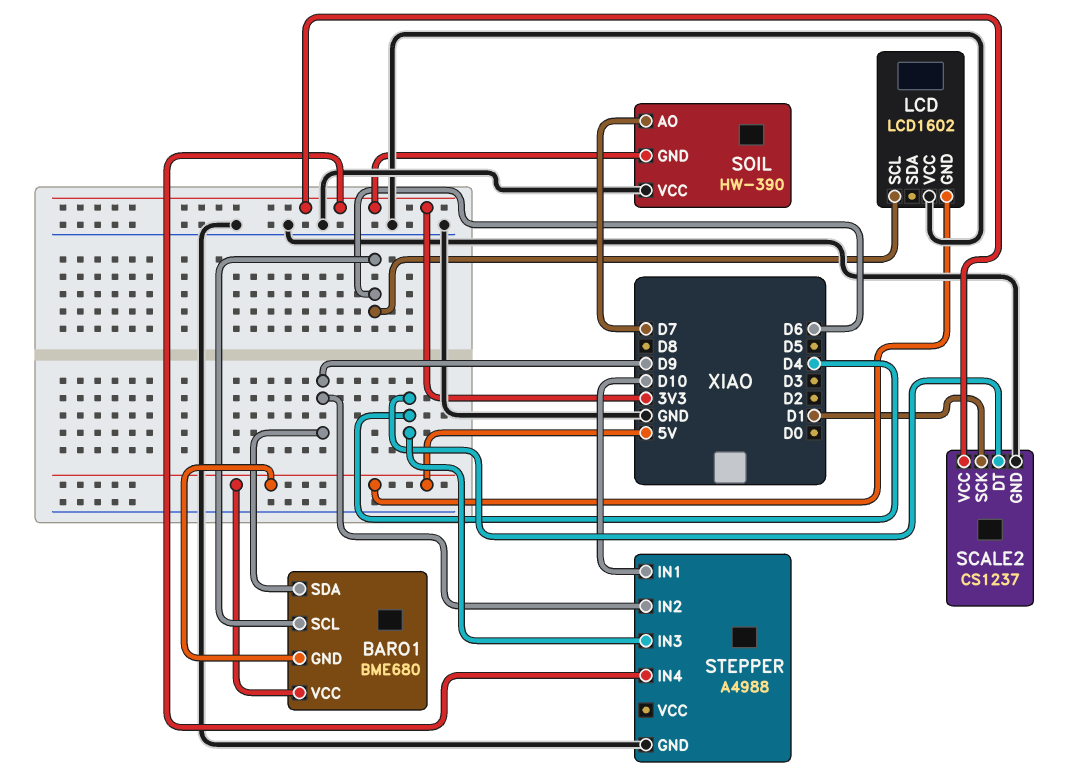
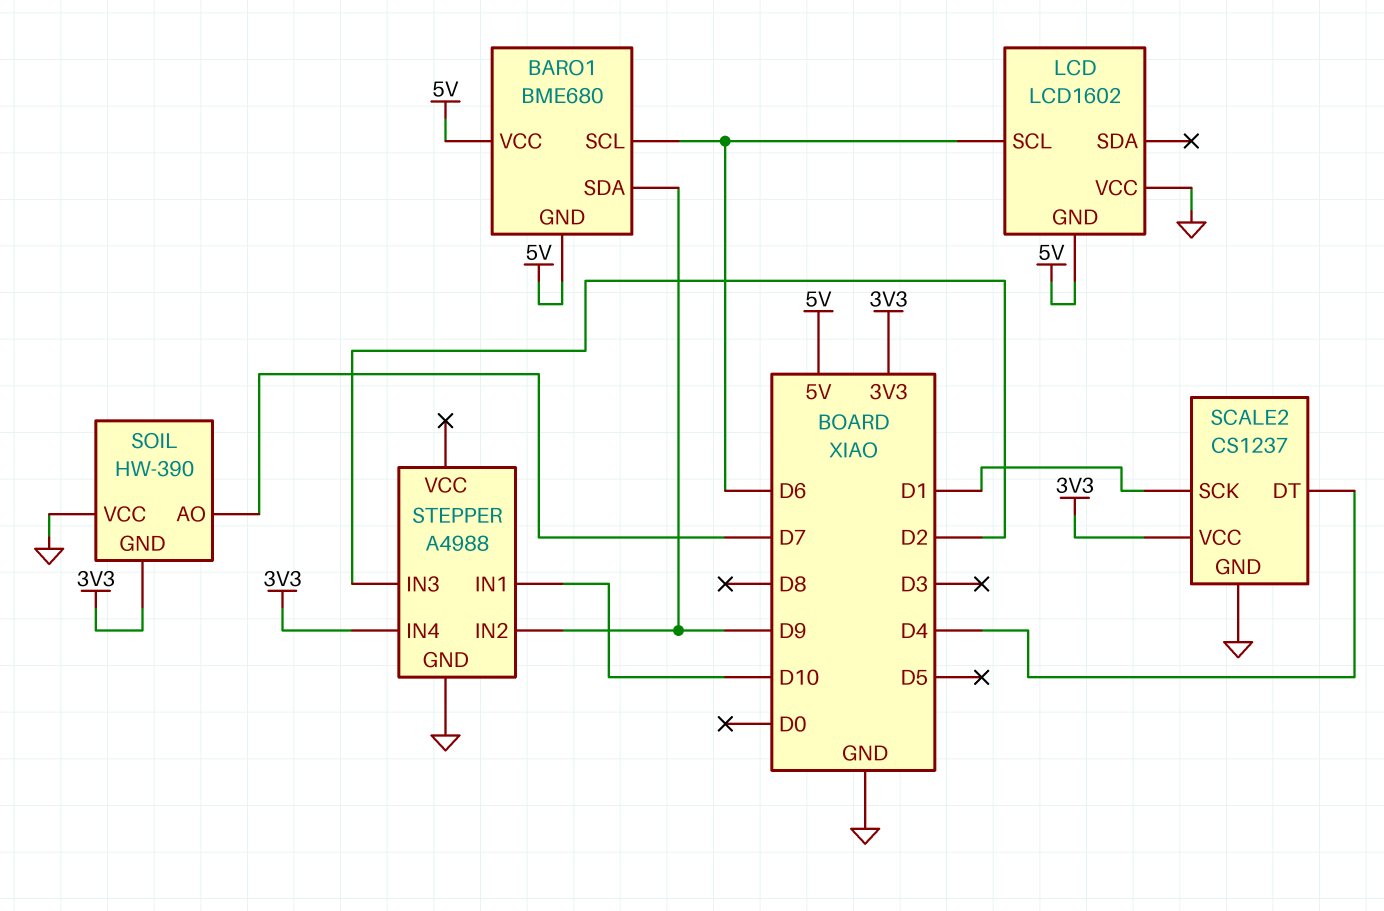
STEPPER pin IN3: D4 -> D2

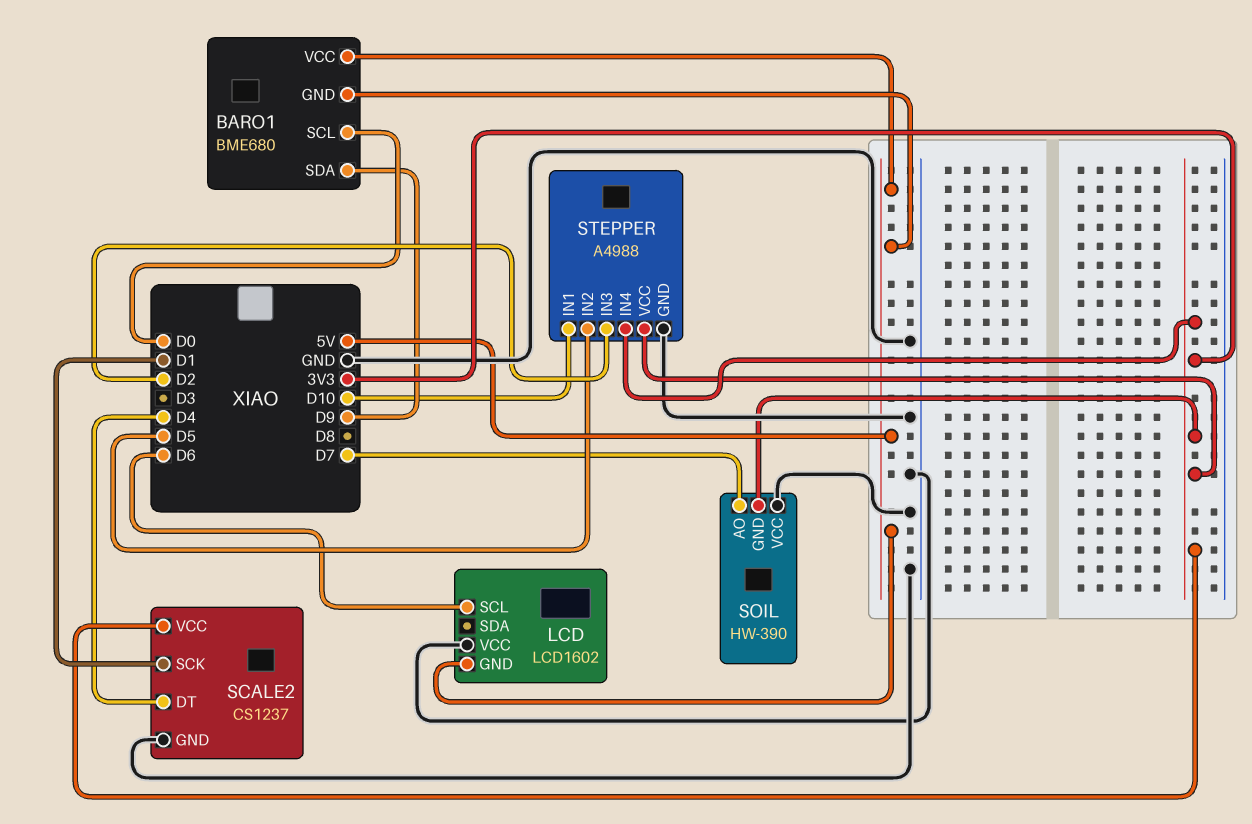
BARO1 pin SCL: D6 -> D0
STEPPER pin IN2: D9 -> D5
STEPPER pin VCC: none -> 3V3

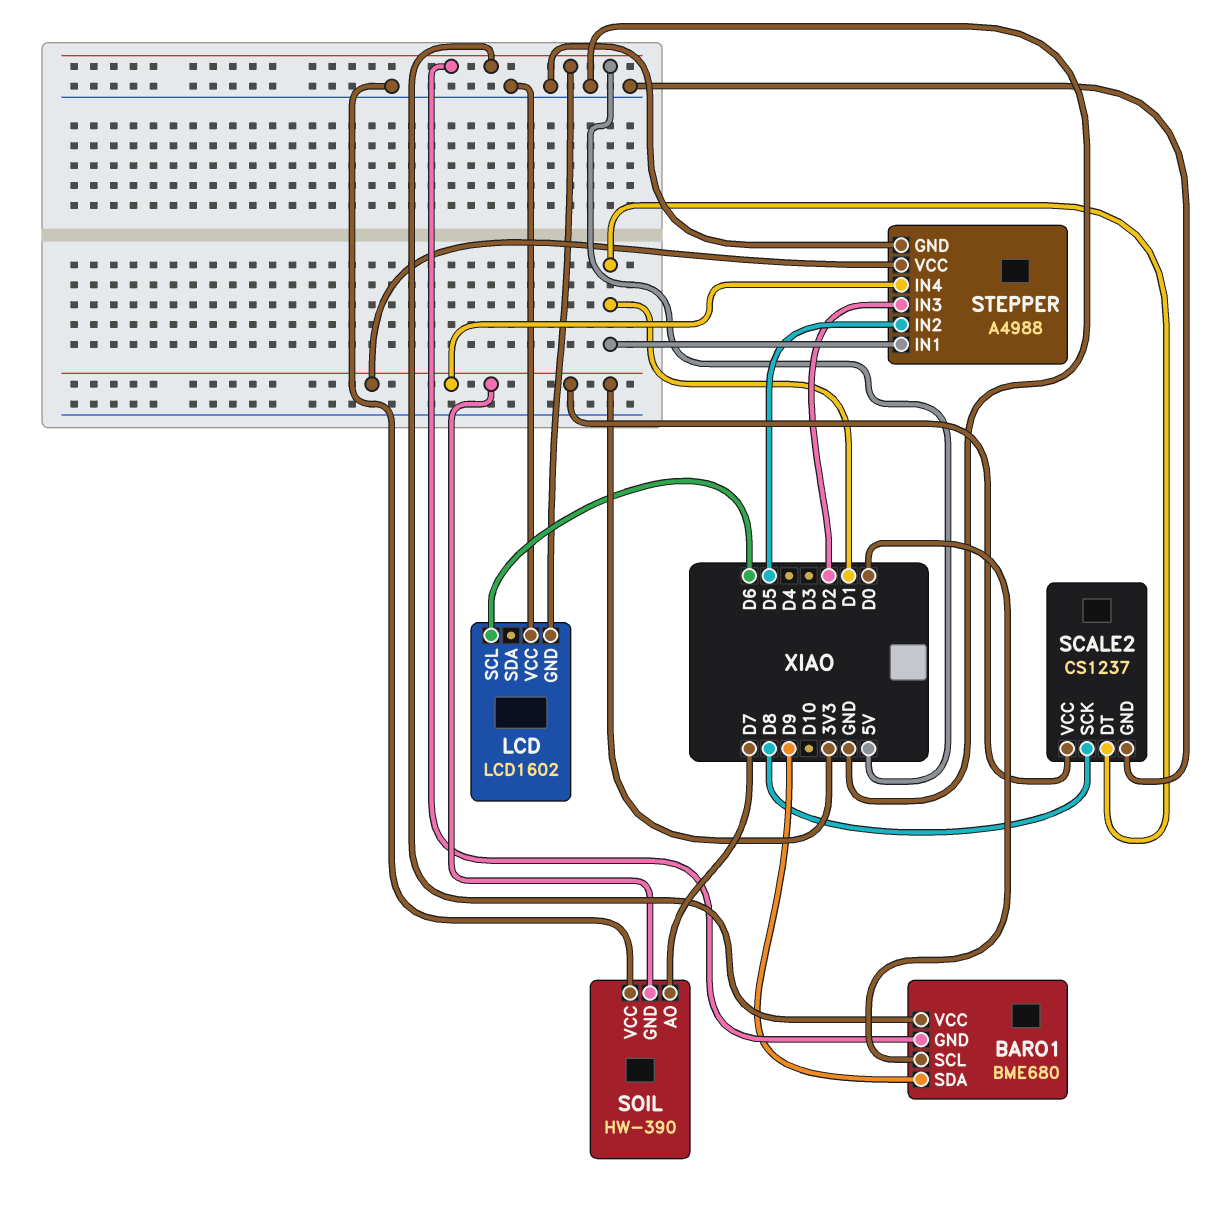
SCALE2 pin DT: D4 -> D1
SCALE2 pin SCK: D1 -> D8
STEPPER pin IN1: D10 -> D1

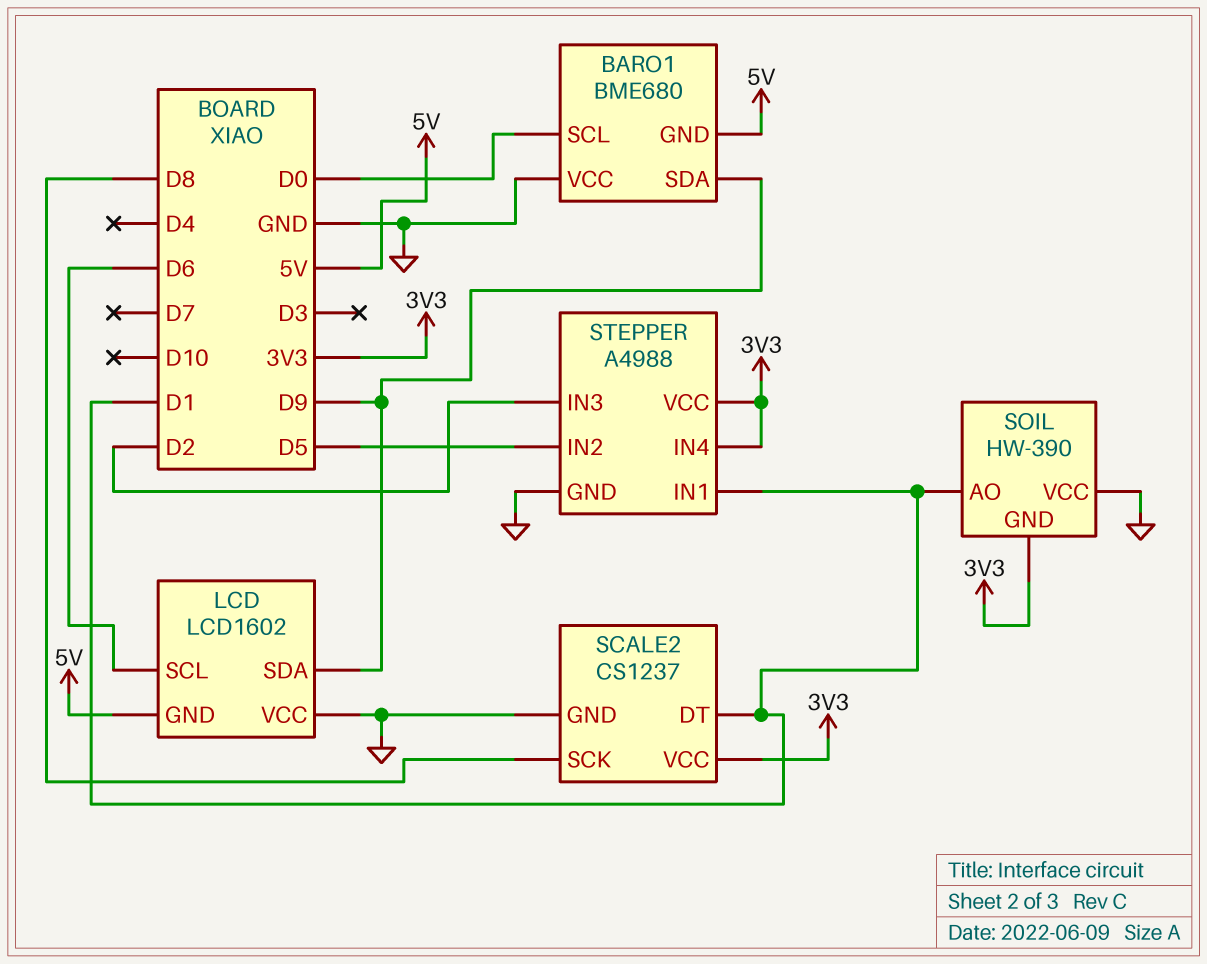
BARO1 pin VCC: 5V -> GND
LCD pin SDA: none -> D9
SOIL pin AO: D7 -> D1

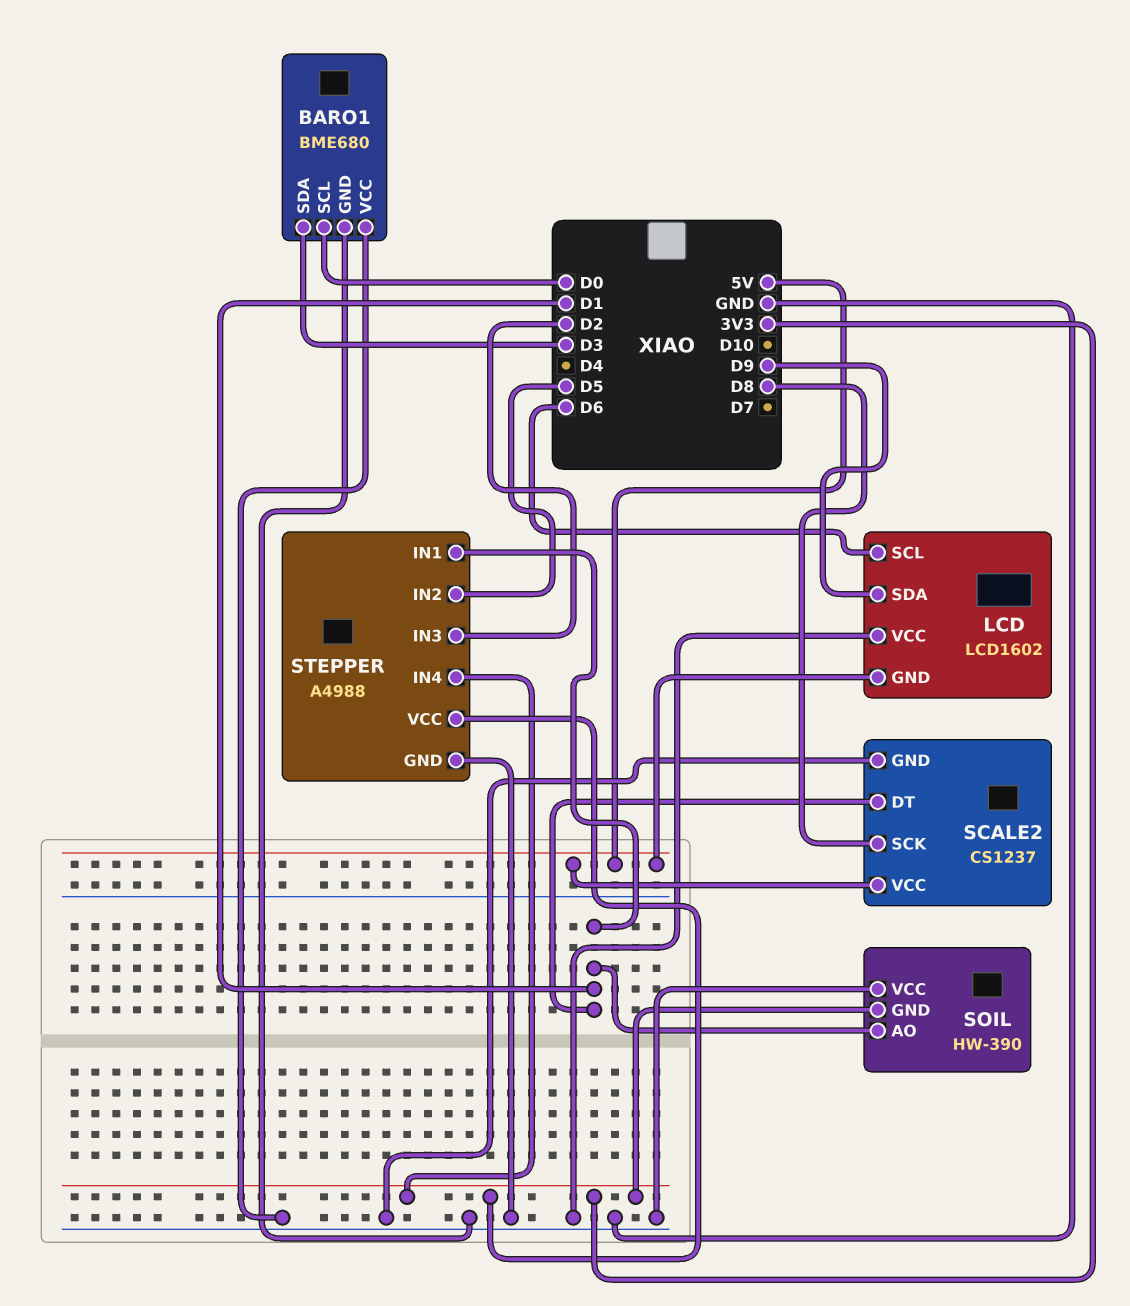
BARO1 pin GND: 5V -> GND
BARO1 pin SDA: D9 -> D3
SCALE2 pin VCC: 3V3 -> 5V

